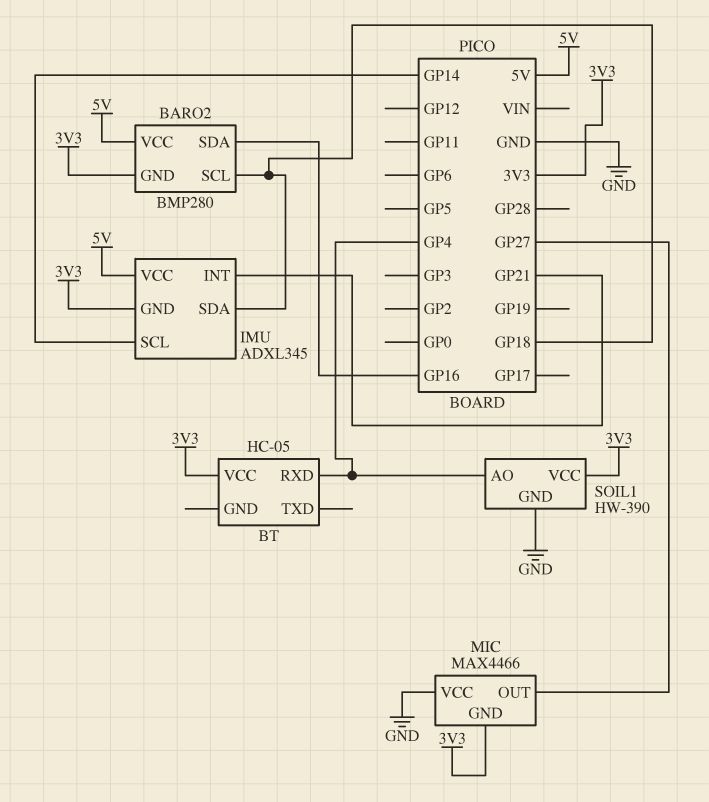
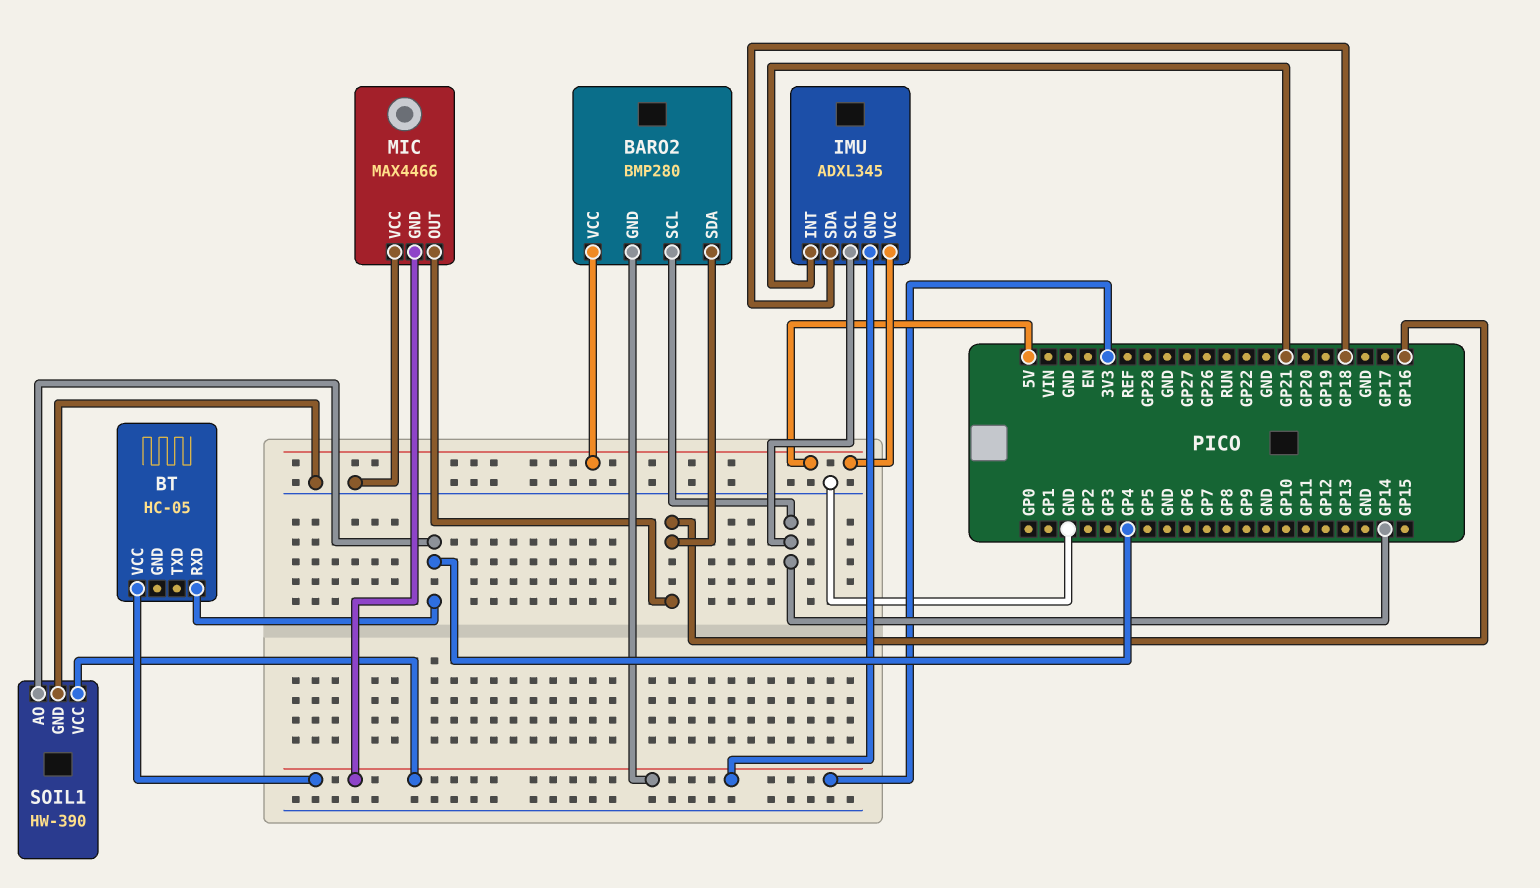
BARO2 pin SCL: GP18 -> GP14
MIC pin OUT: GP27 -> GP16

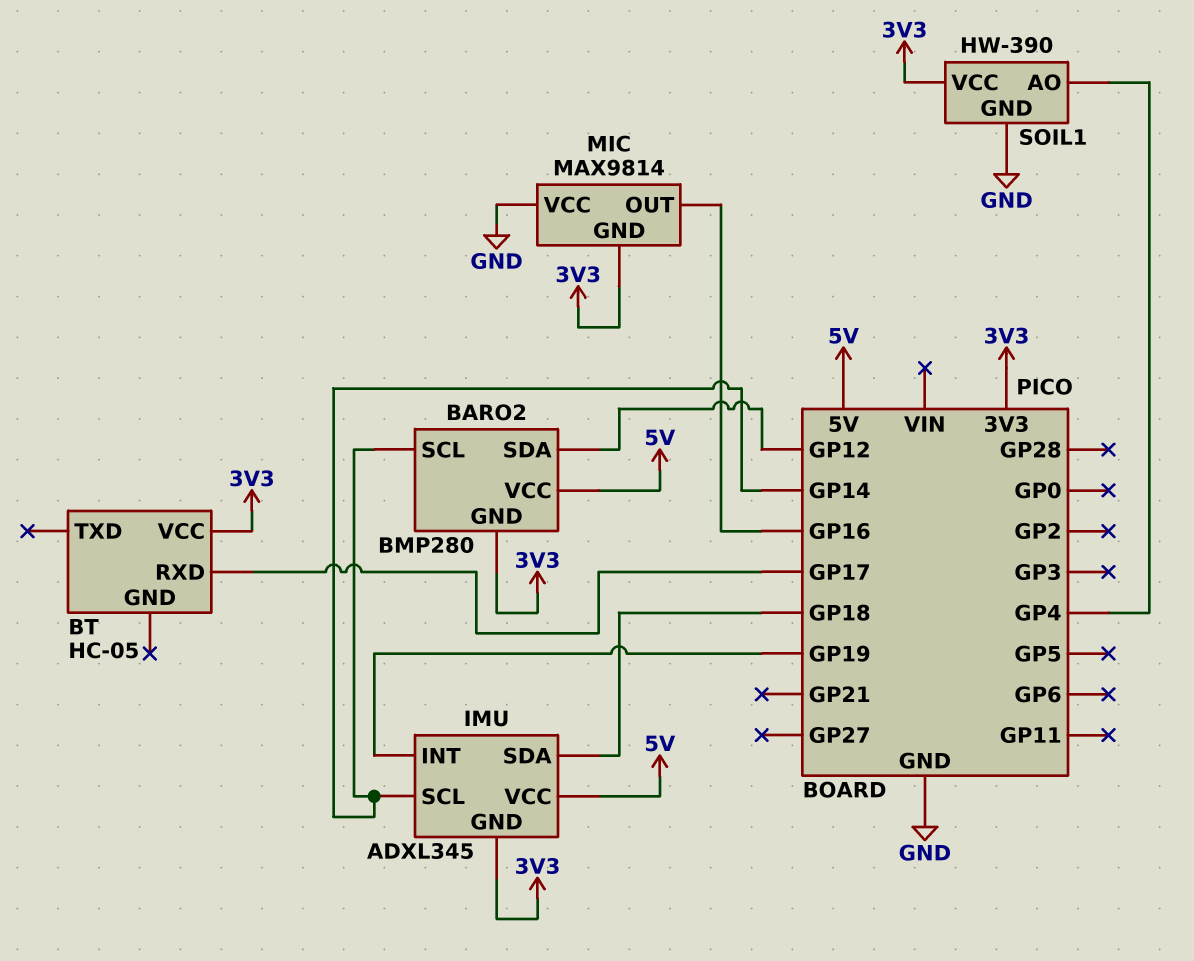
BARO2 pin SDA: GP16 -> GP12
BT pin RXD: GP4 -> GP17
IMU pin INT: GP21 -> GP19
MIC: MAX4466 -> MAX9814

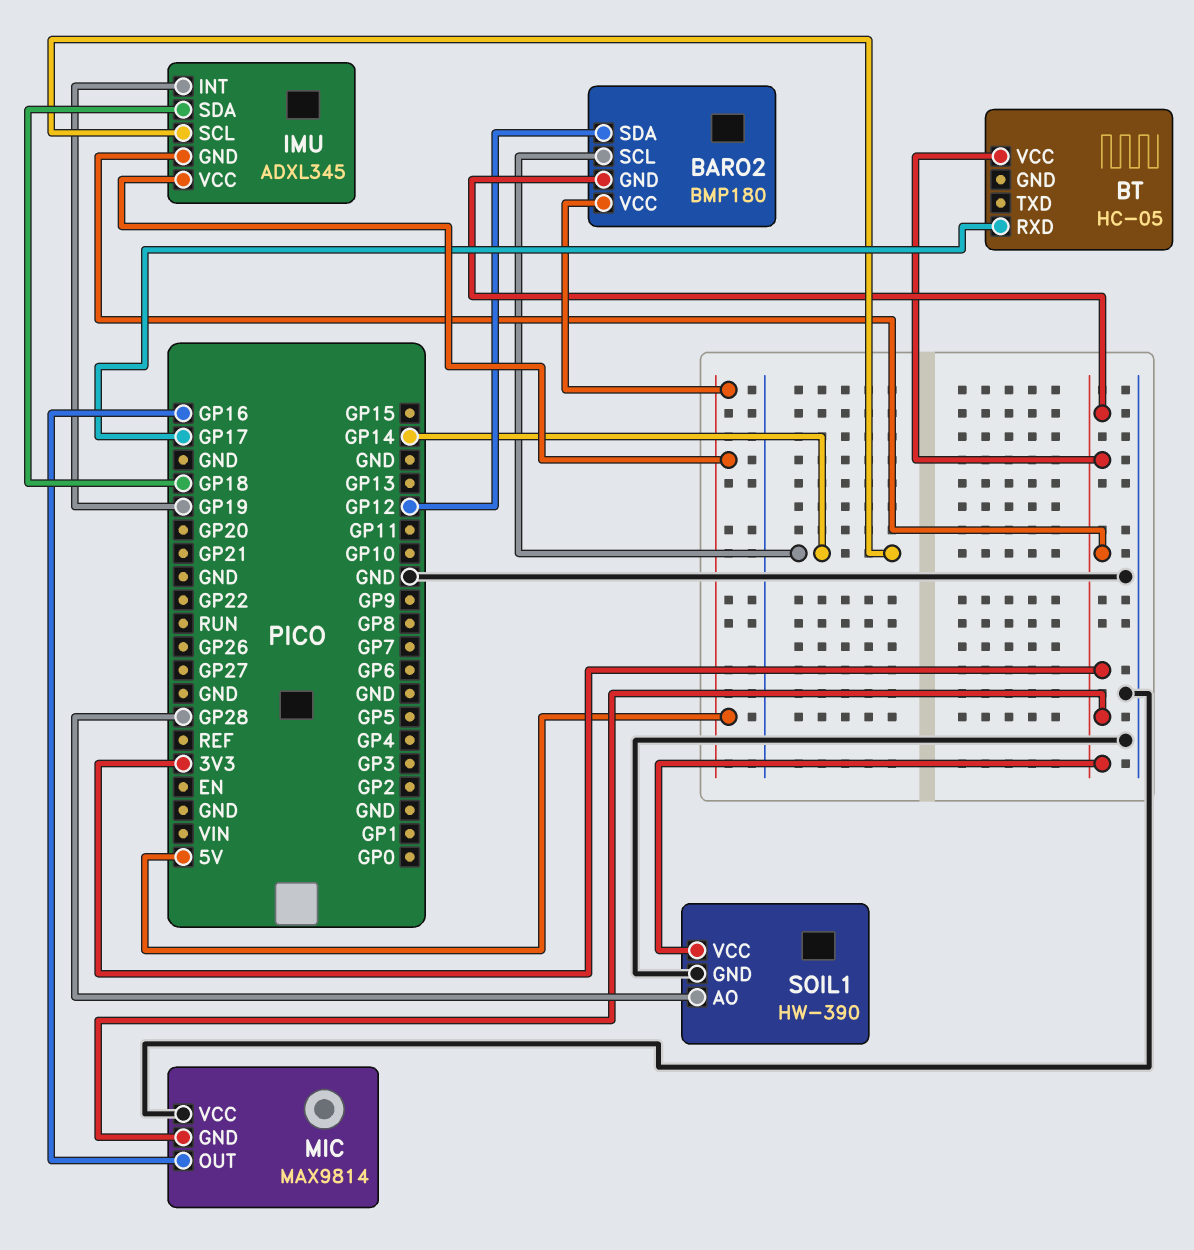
BARO2: BMP280 -> BMP180
SOIL1 pin AO: GP4 -> GP28

